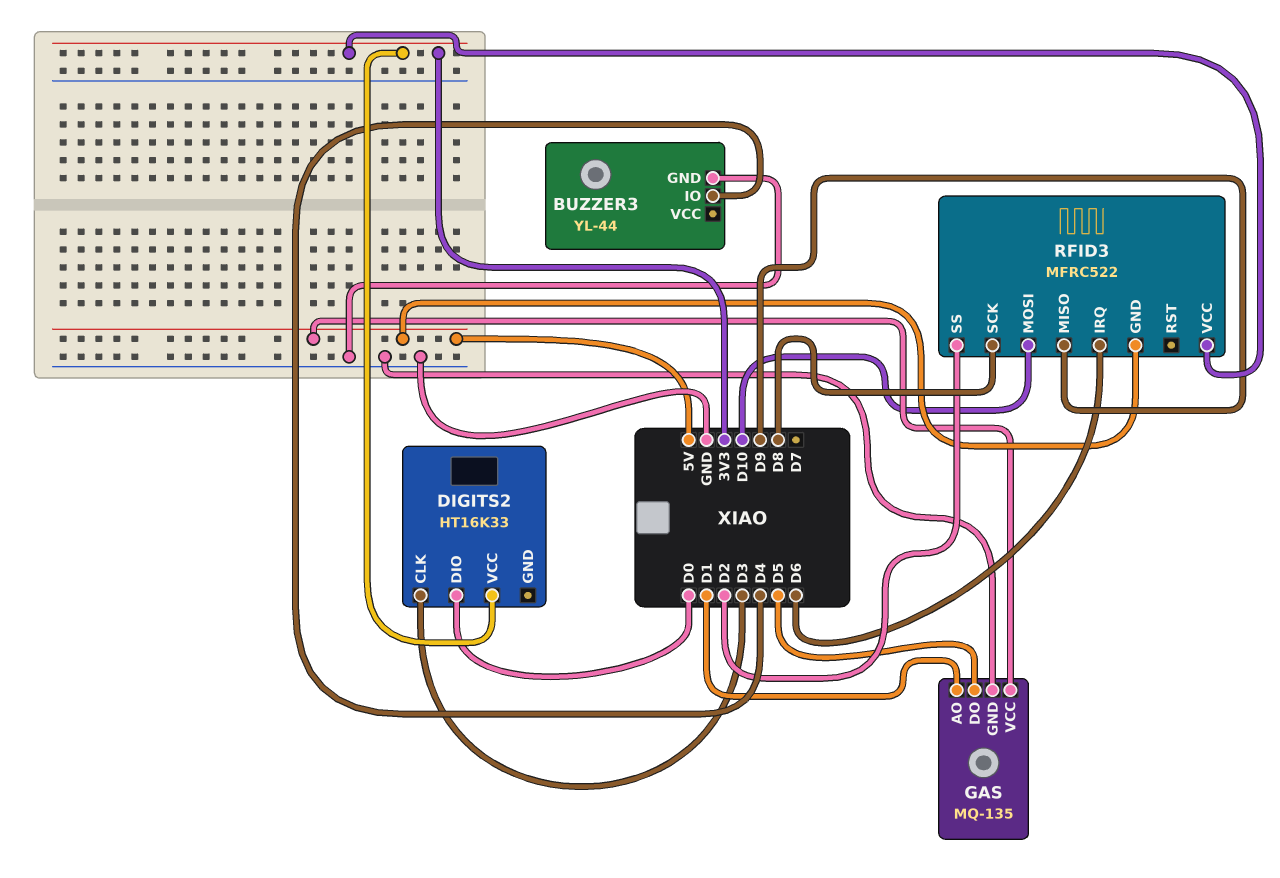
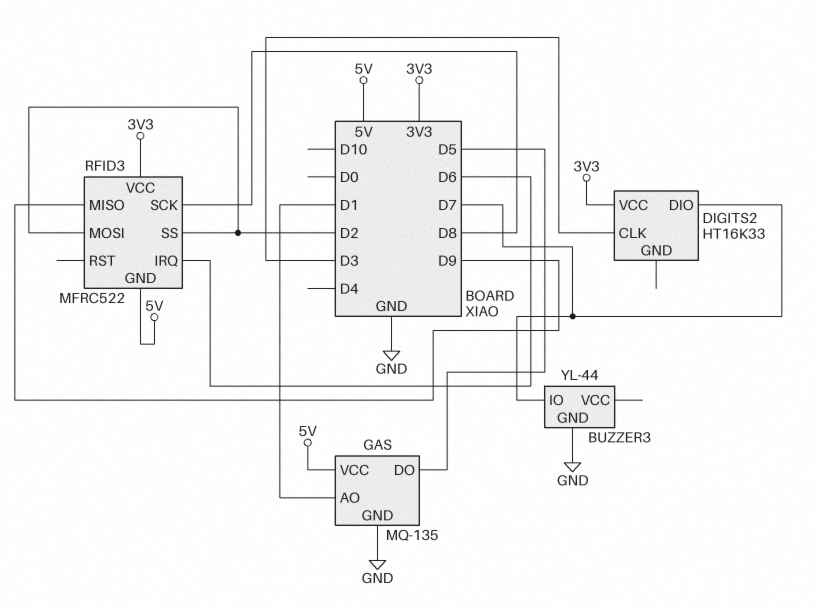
BUZZER3 pin IO: D4 -> D7
DIGITS2 pin DIO: D0 -> D7
RFID3 pin MOSI: D10 -> D2

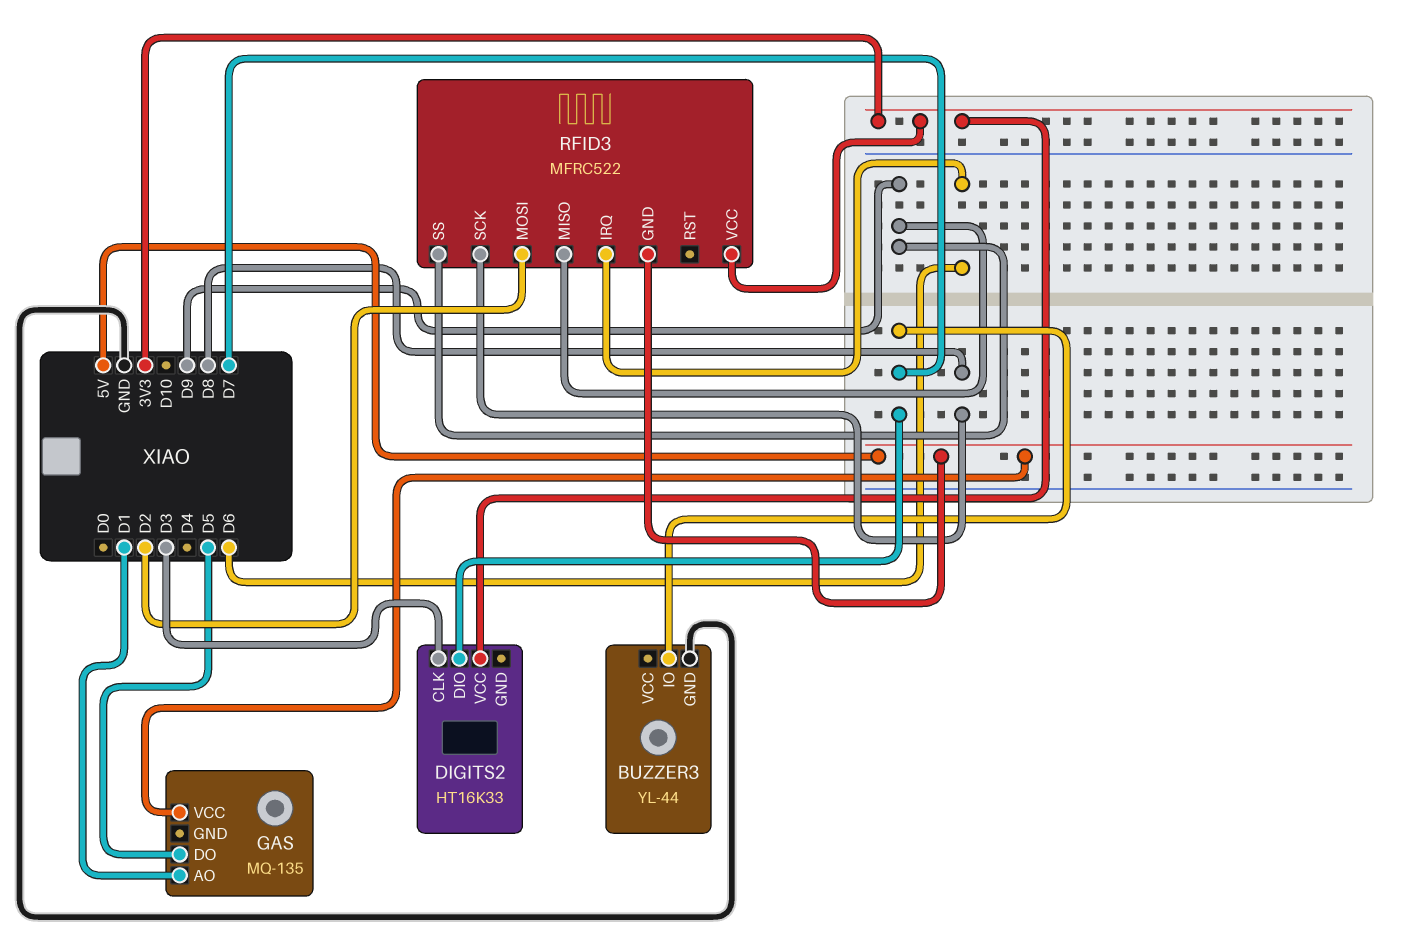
GAS pin GND: GND -> none
RFID3 pin SS: D2 -> D9

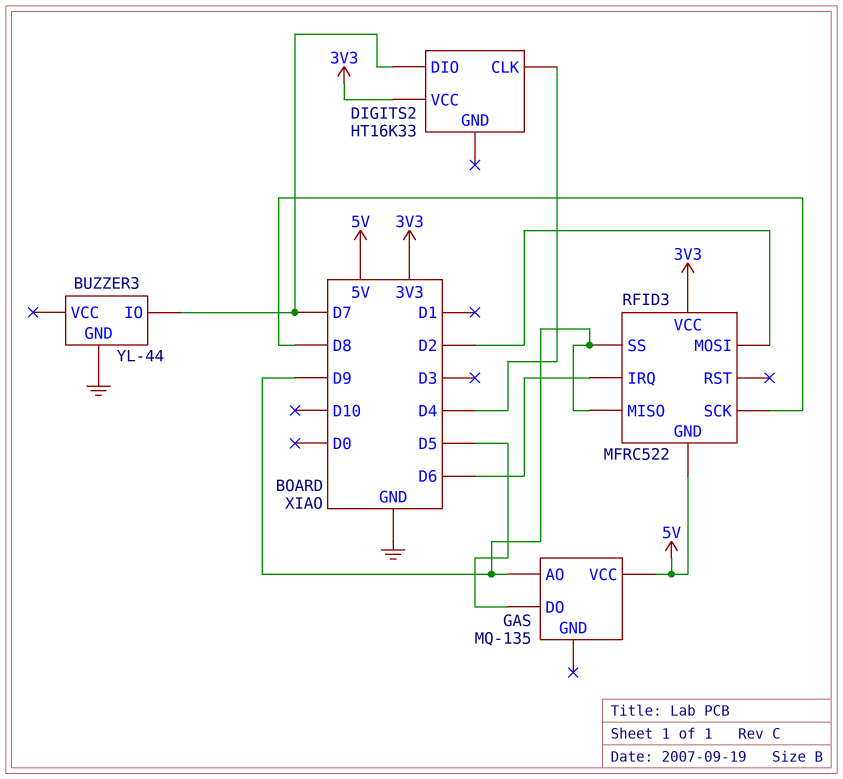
DIGITS2 pin CLK: D3 -> D4
GAS pin AO: D1 -> D9

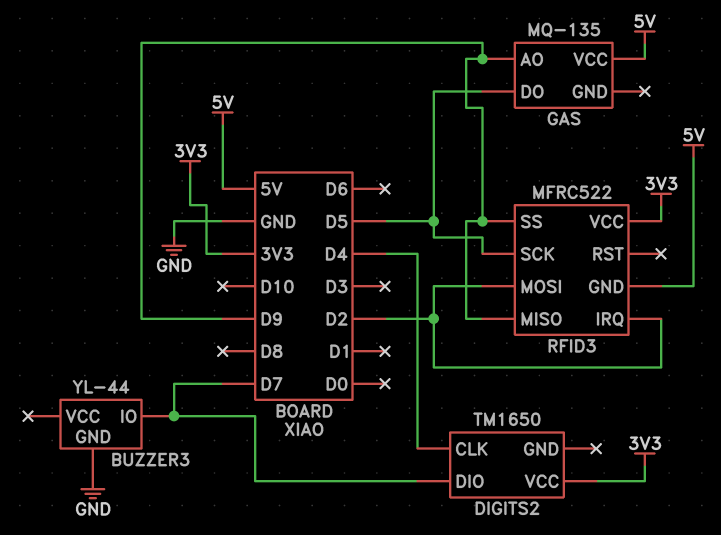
DIGITS2: HT16K33 -> TM1650
RFID3 pin IRQ: D6 -> D2
RFID3 pin SCK: D8 -> D5

